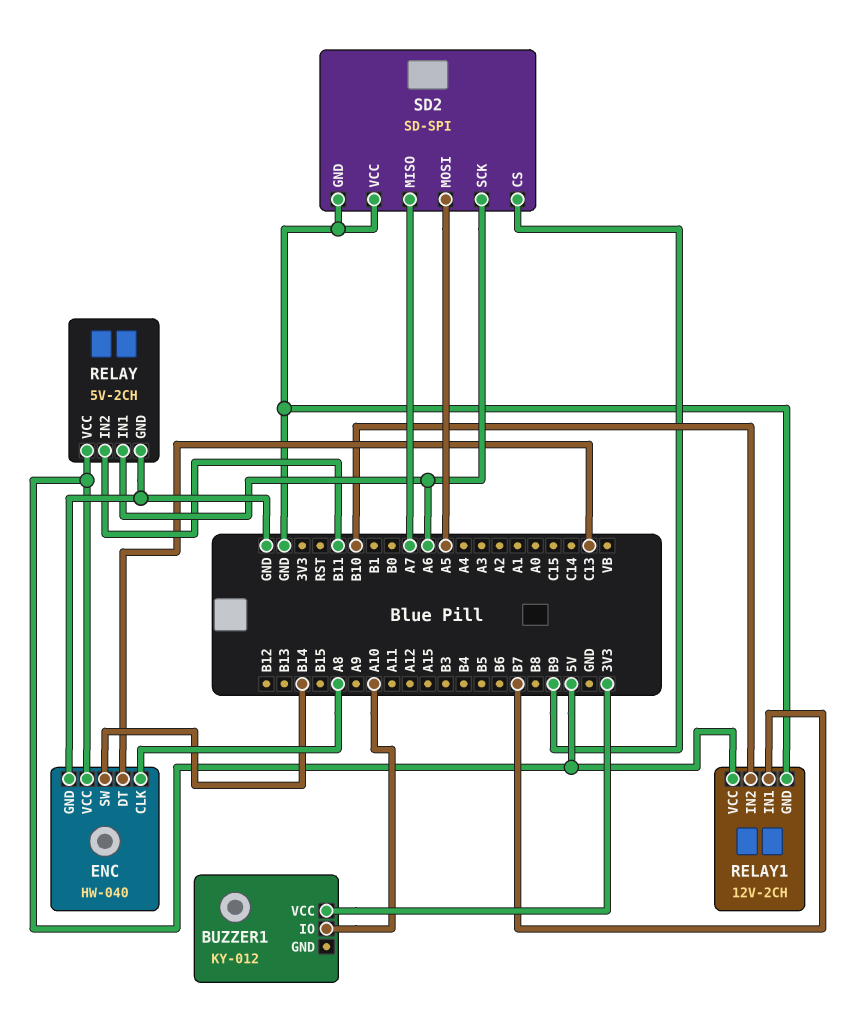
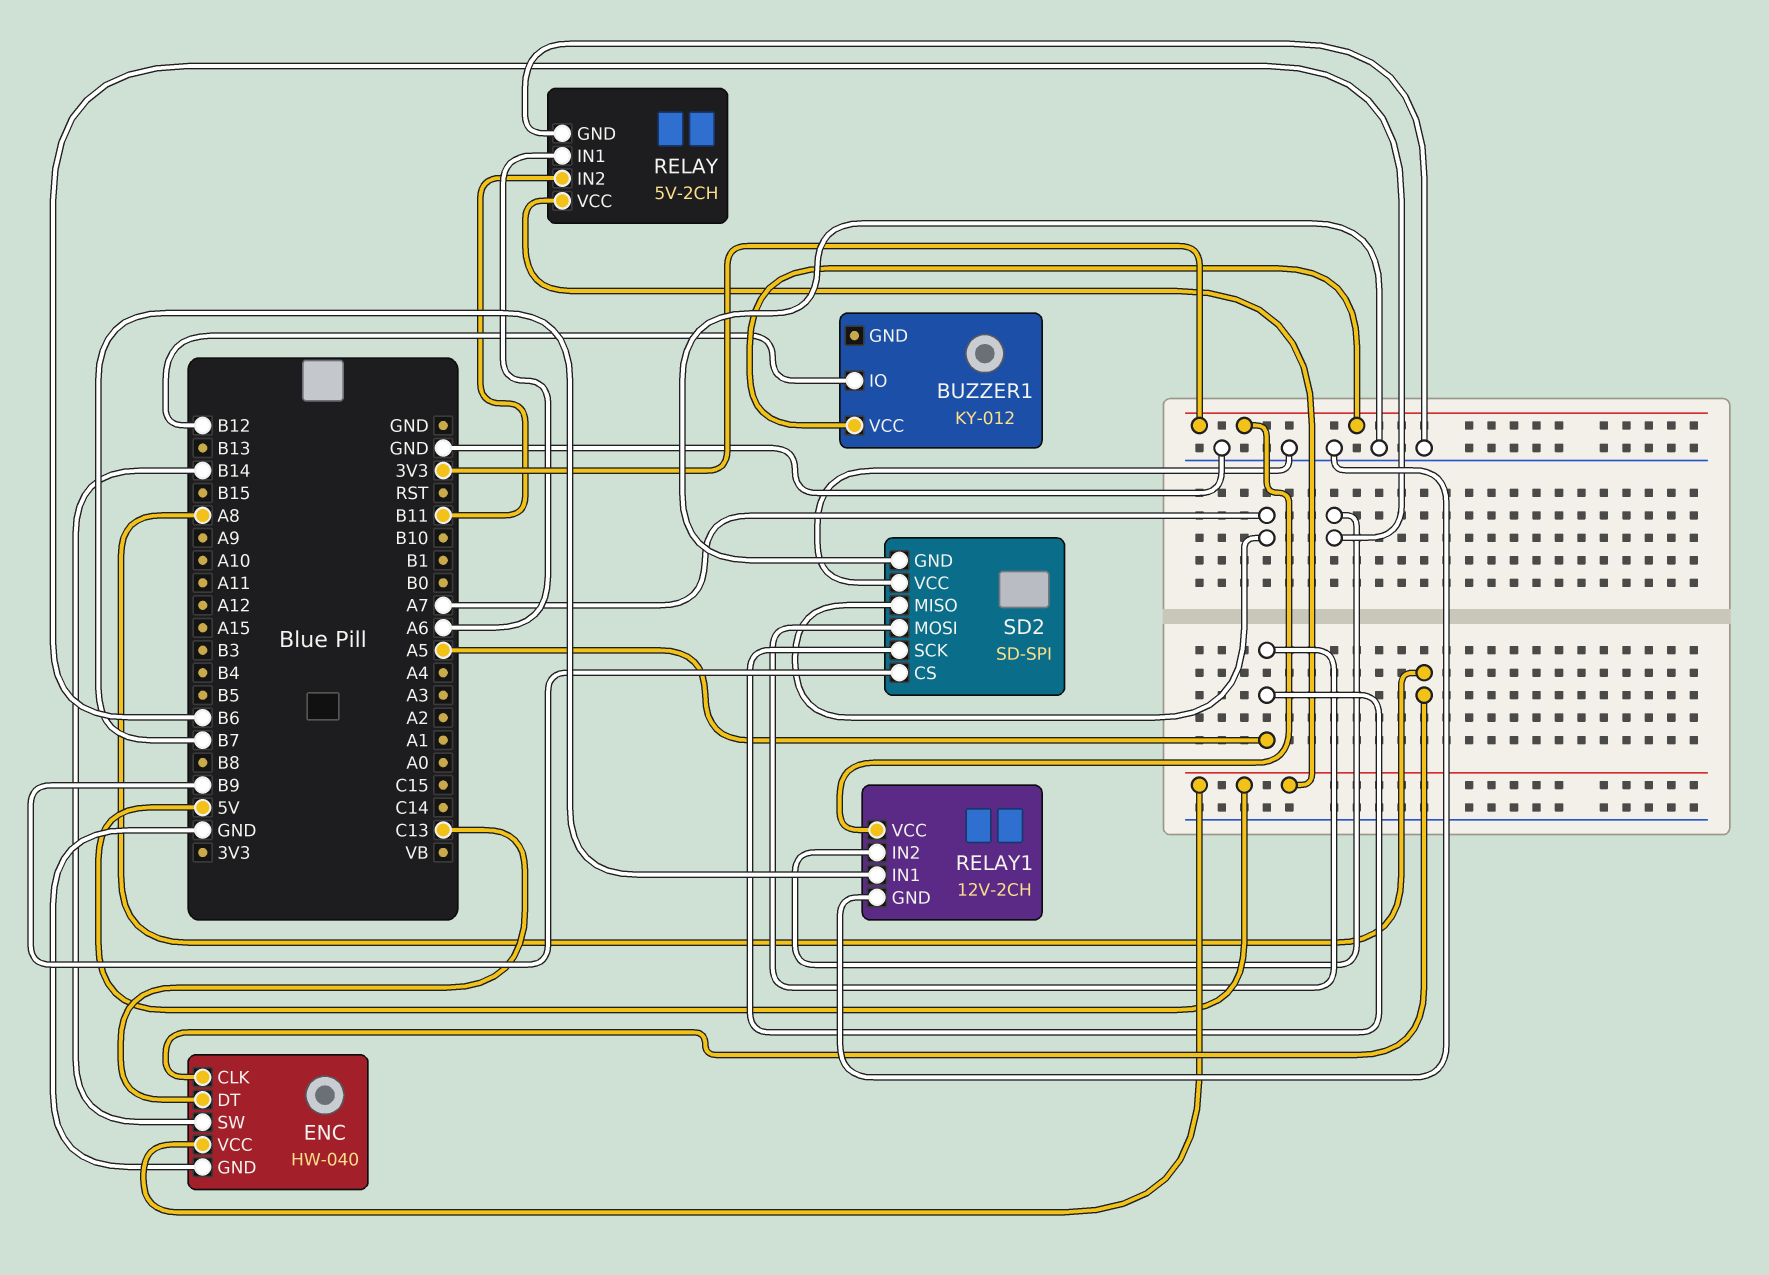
BUZZER1 pin IO: A10 -> B12
RELAY1 pin IN2: B10 -> B6
RELAY1 pin VCC: 5V -> 3V3
SD2 pin SCK: A6 -> A5

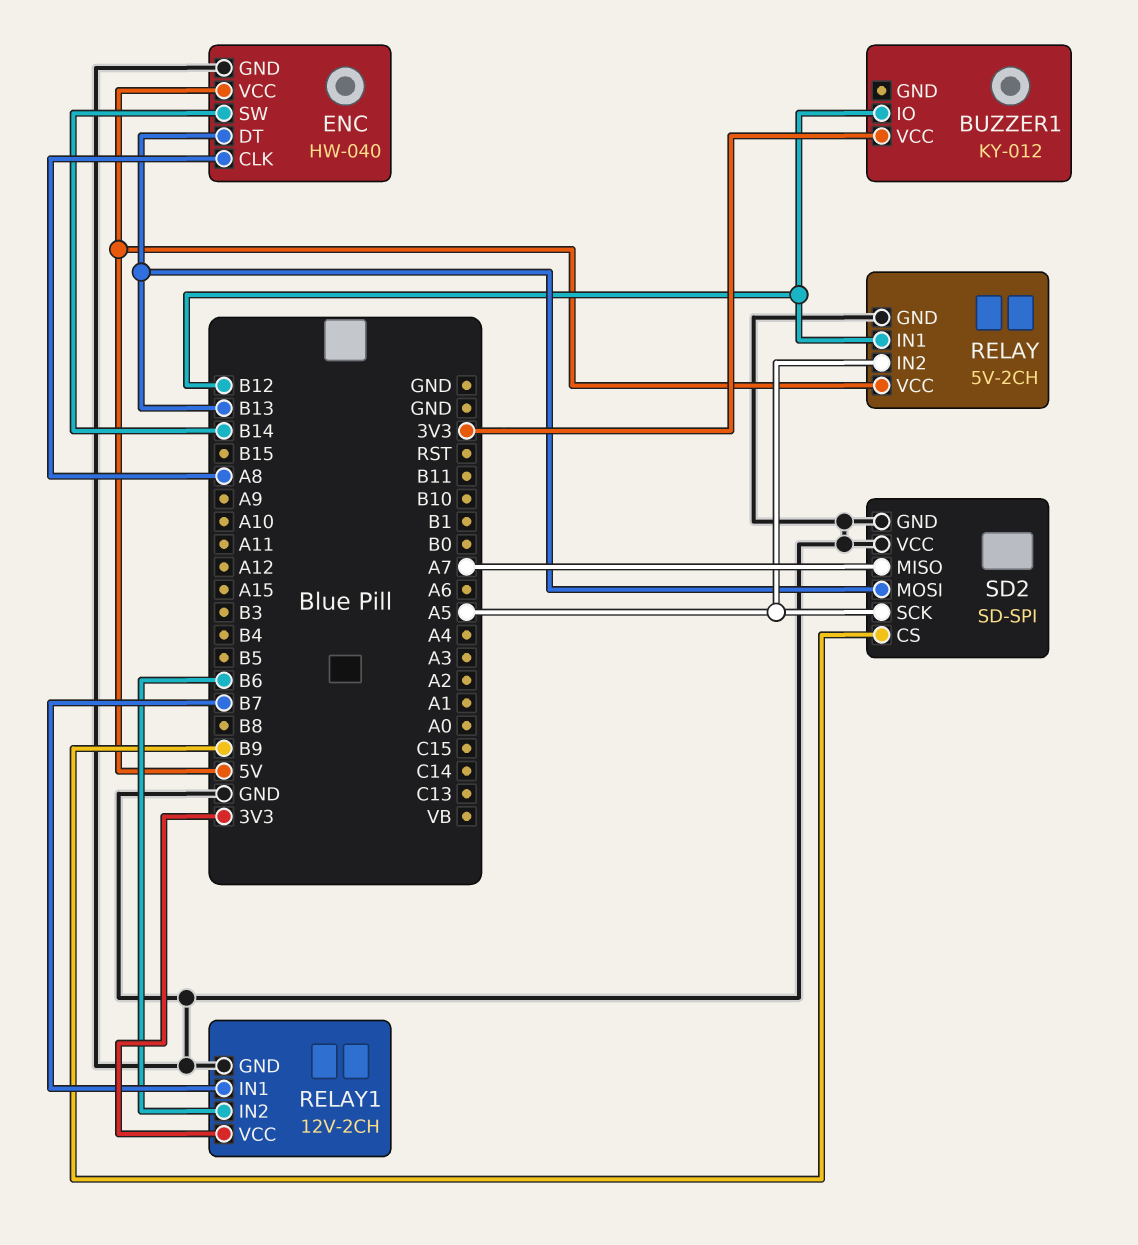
ENC pin DT: C13 -> B13
RELAY pin IN1: A6 -> B12
RELAY pin IN2: B11 -> A5
SD2 pin MOSI: A5 -> B13

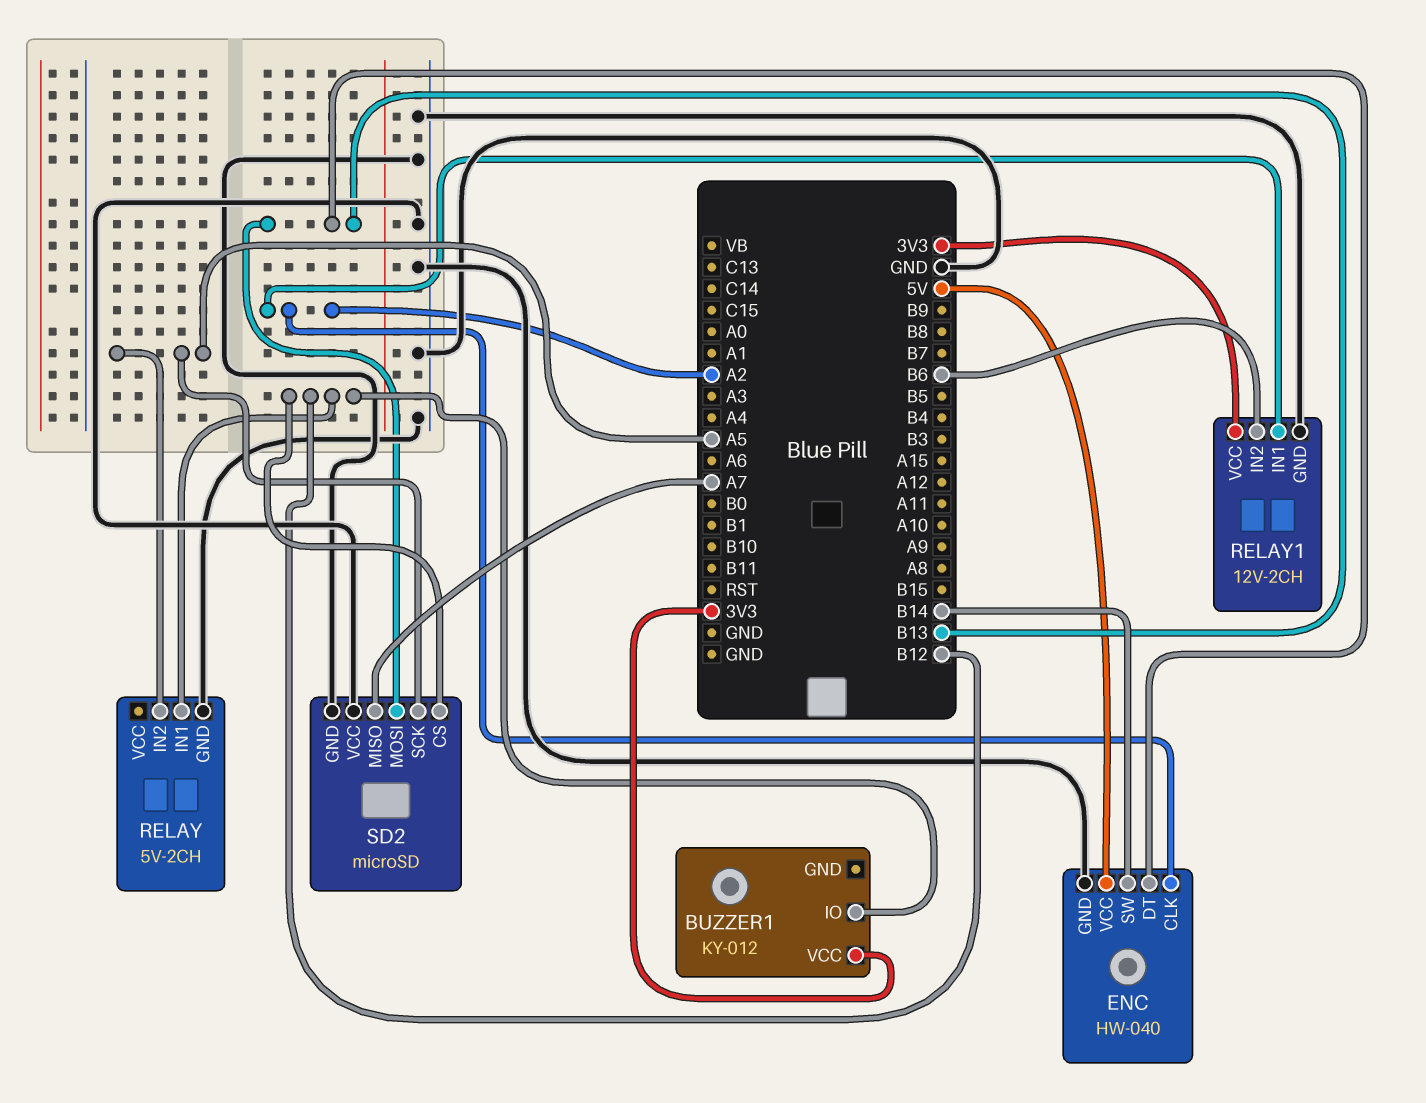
ENC pin CLK: A8 -> A2
RELAY pin VCC: 5V -> none
RELAY1 pin IN1: B7 -> A2
SD2: SD-SPI -> microSD
SD2 pin CS: B9 -> B12

